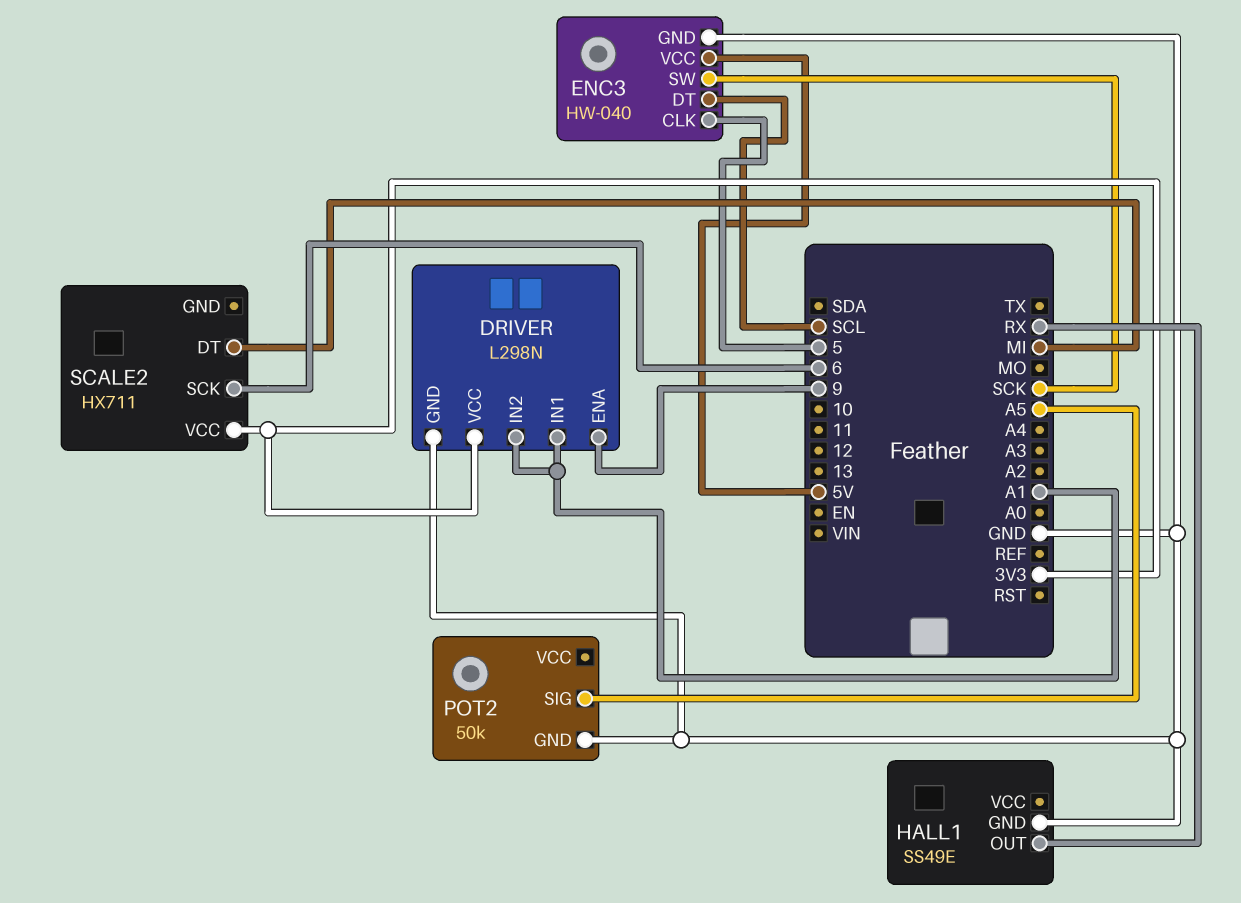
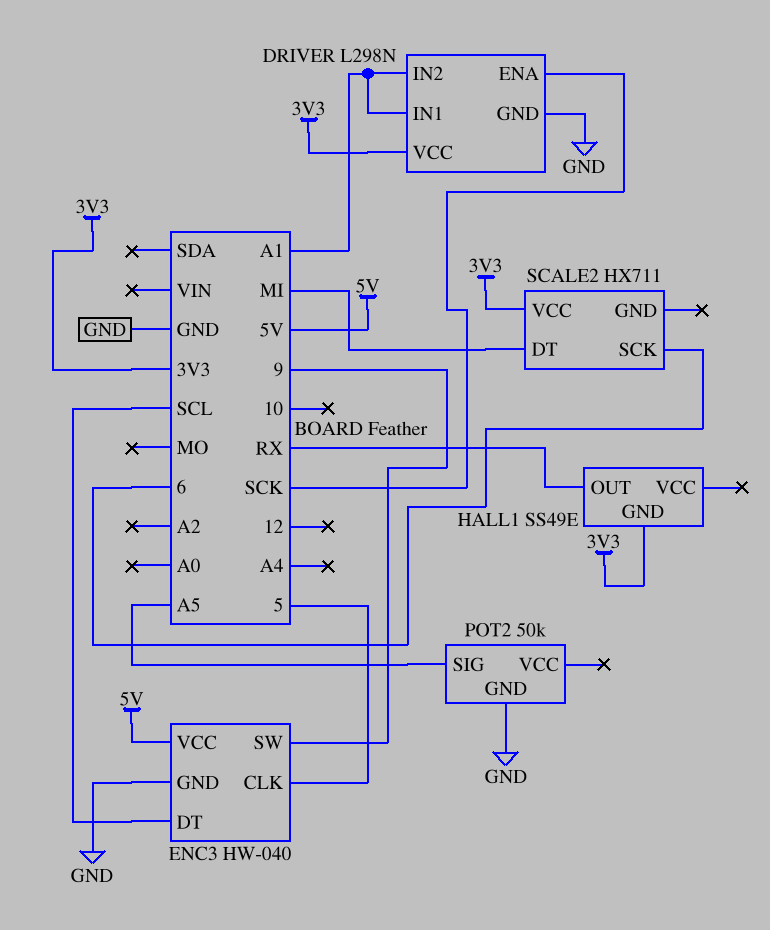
DRIVER pin ENA: 9 -> SCK
ENC3 pin SW: SCK -> 9
HALL1 pin GND: GND -> 3V3

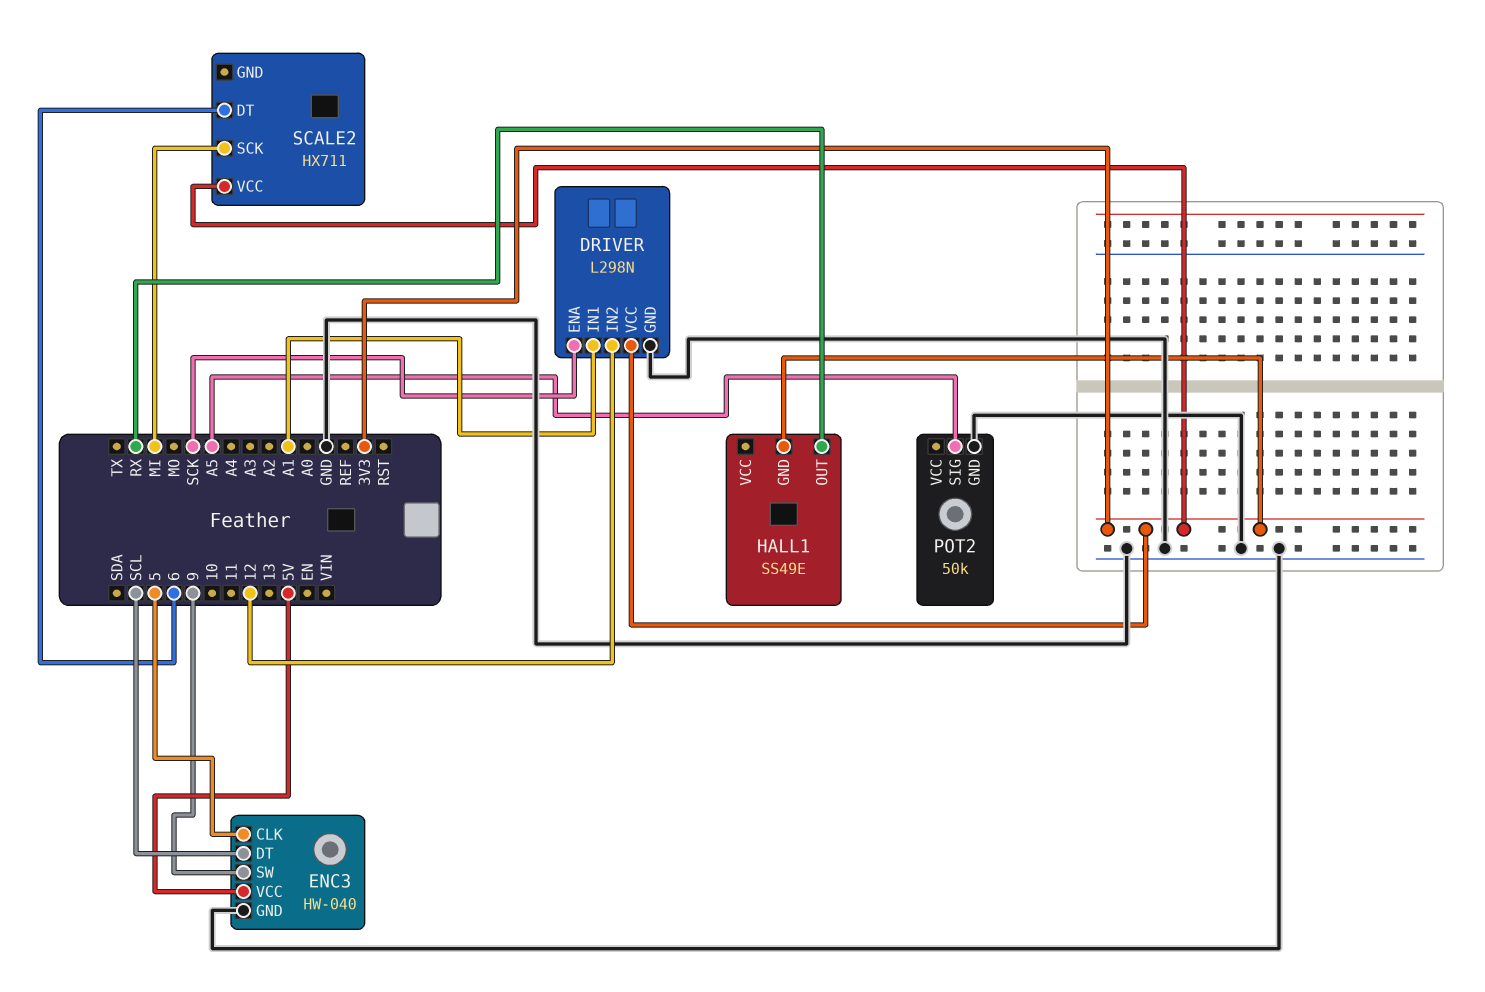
DRIVER pin IN2: A1 -> 12
SCALE2 pin DT: MI -> 6
SCALE2 pin SCK: 6 -> MI

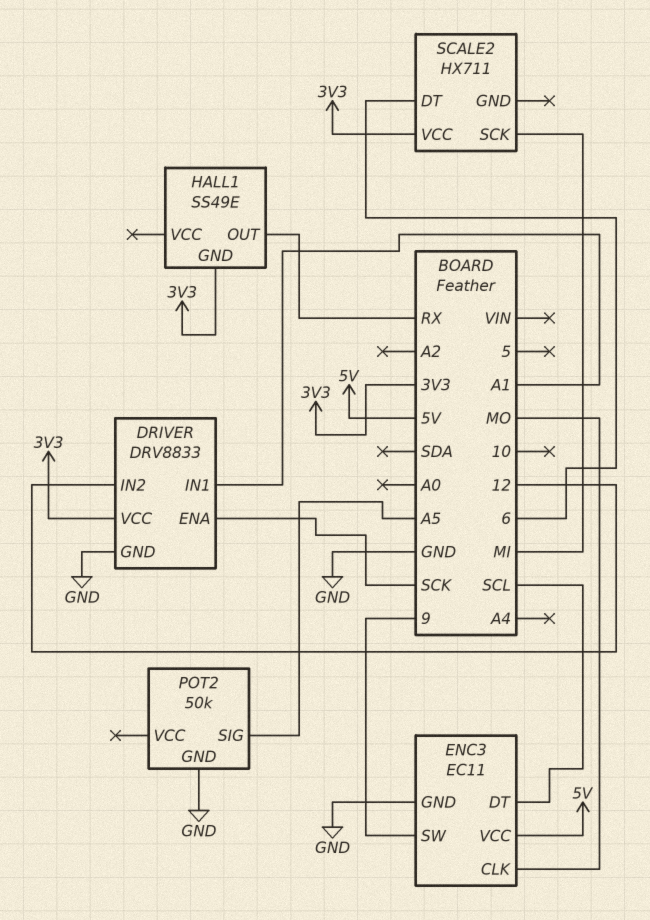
DRIVER: L298N -> DRV8833
ENC3: HW-040 -> EC11
ENC3 pin CLK: 5 -> MO

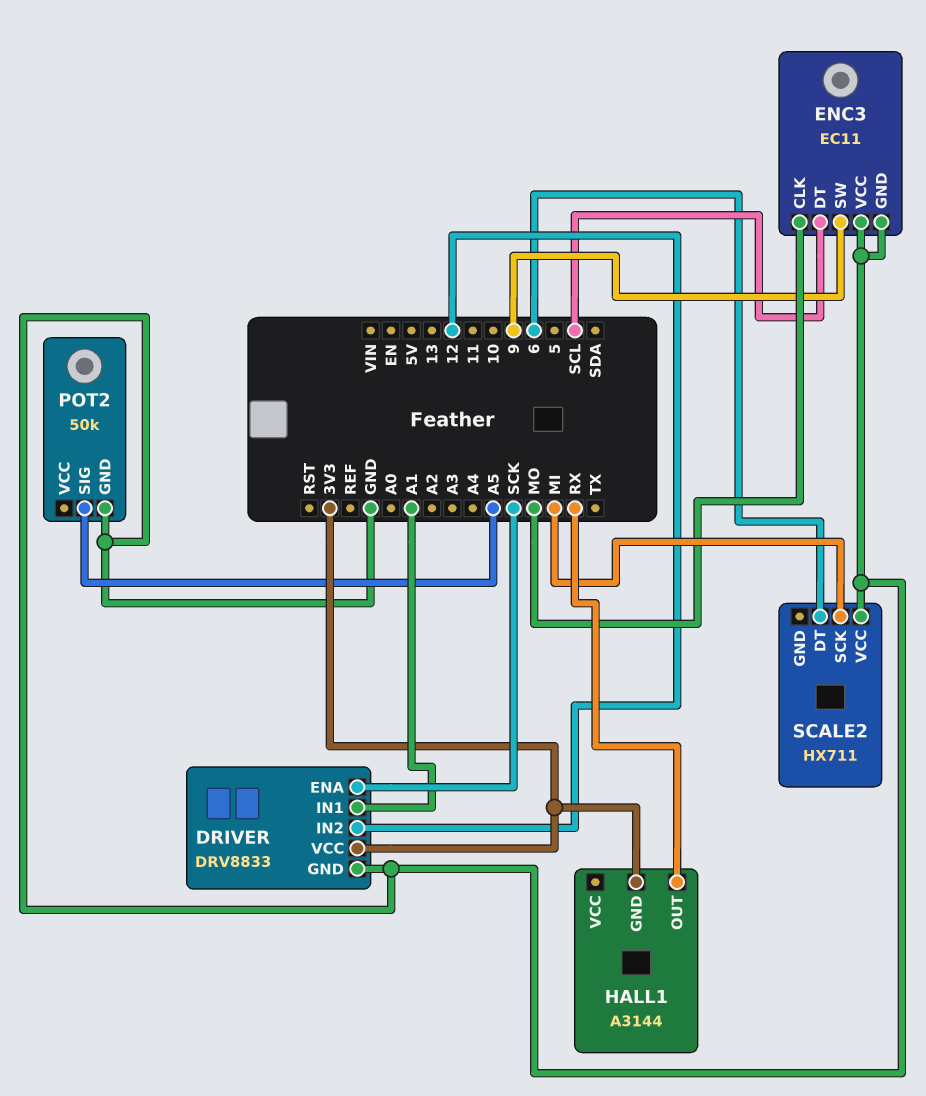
ENC3 pin VCC: 5V -> GND
HALL1: SS49E -> A3144
SCALE2 pin VCC: 3V3 -> GND

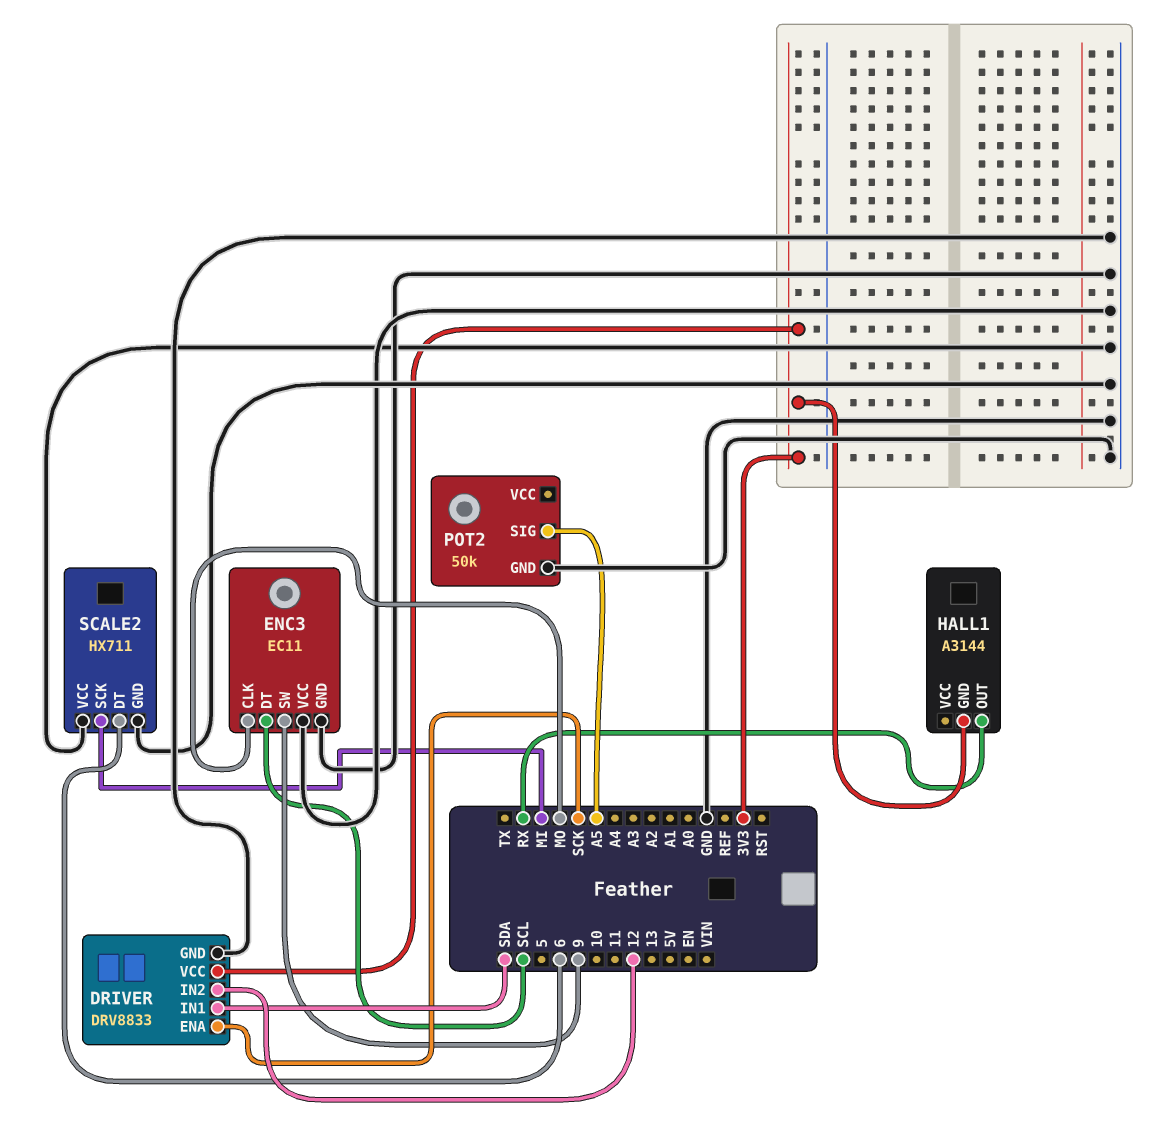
DRIVER pin IN1: A1 -> SDA
SCALE2 pin GND: none -> GND

